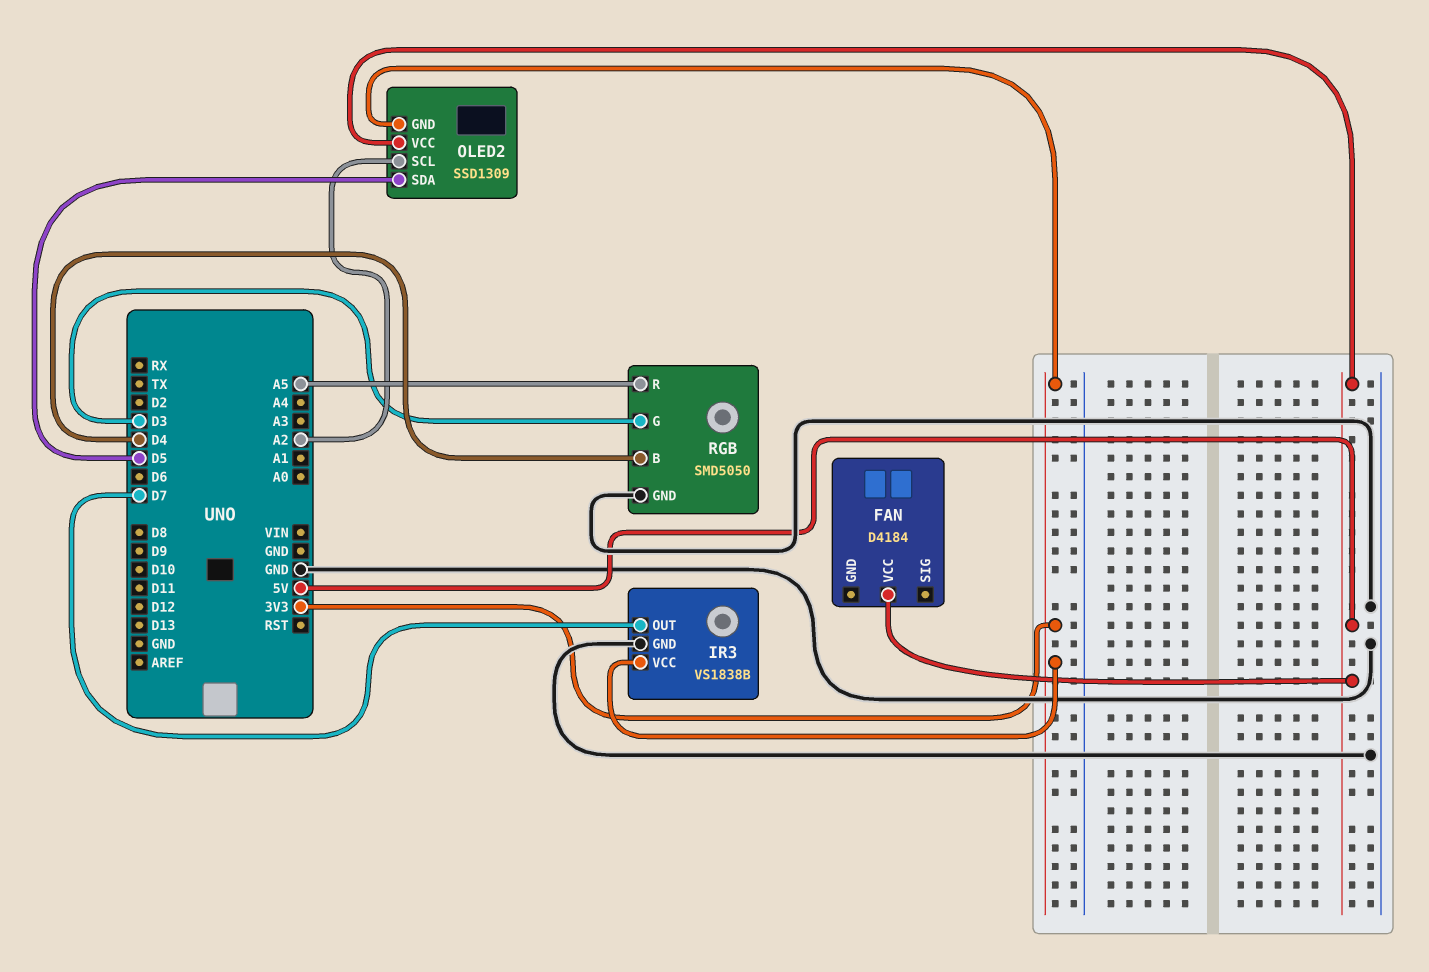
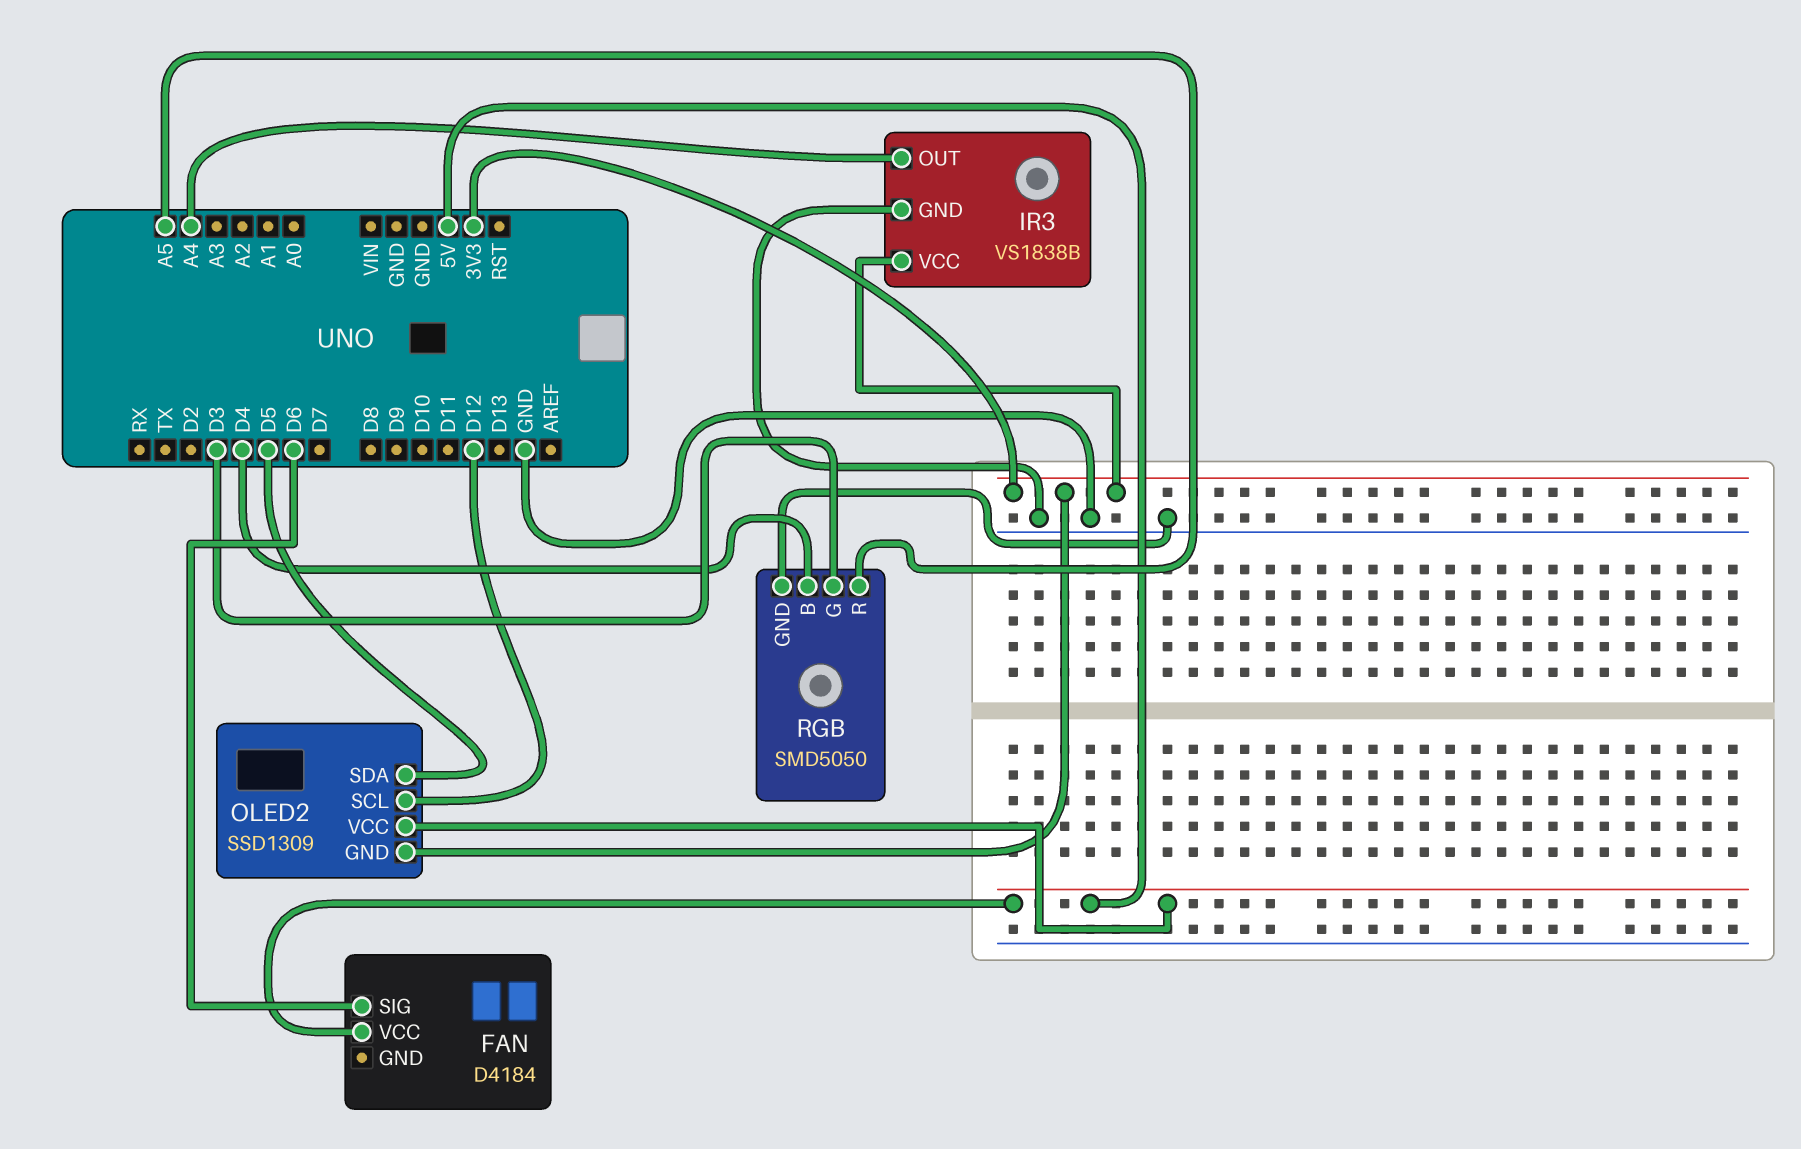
FAN pin SIG: none -> D6
IR3 pin OUT: D7 -> A4
OLED2 pin SCL: A2 -> D12

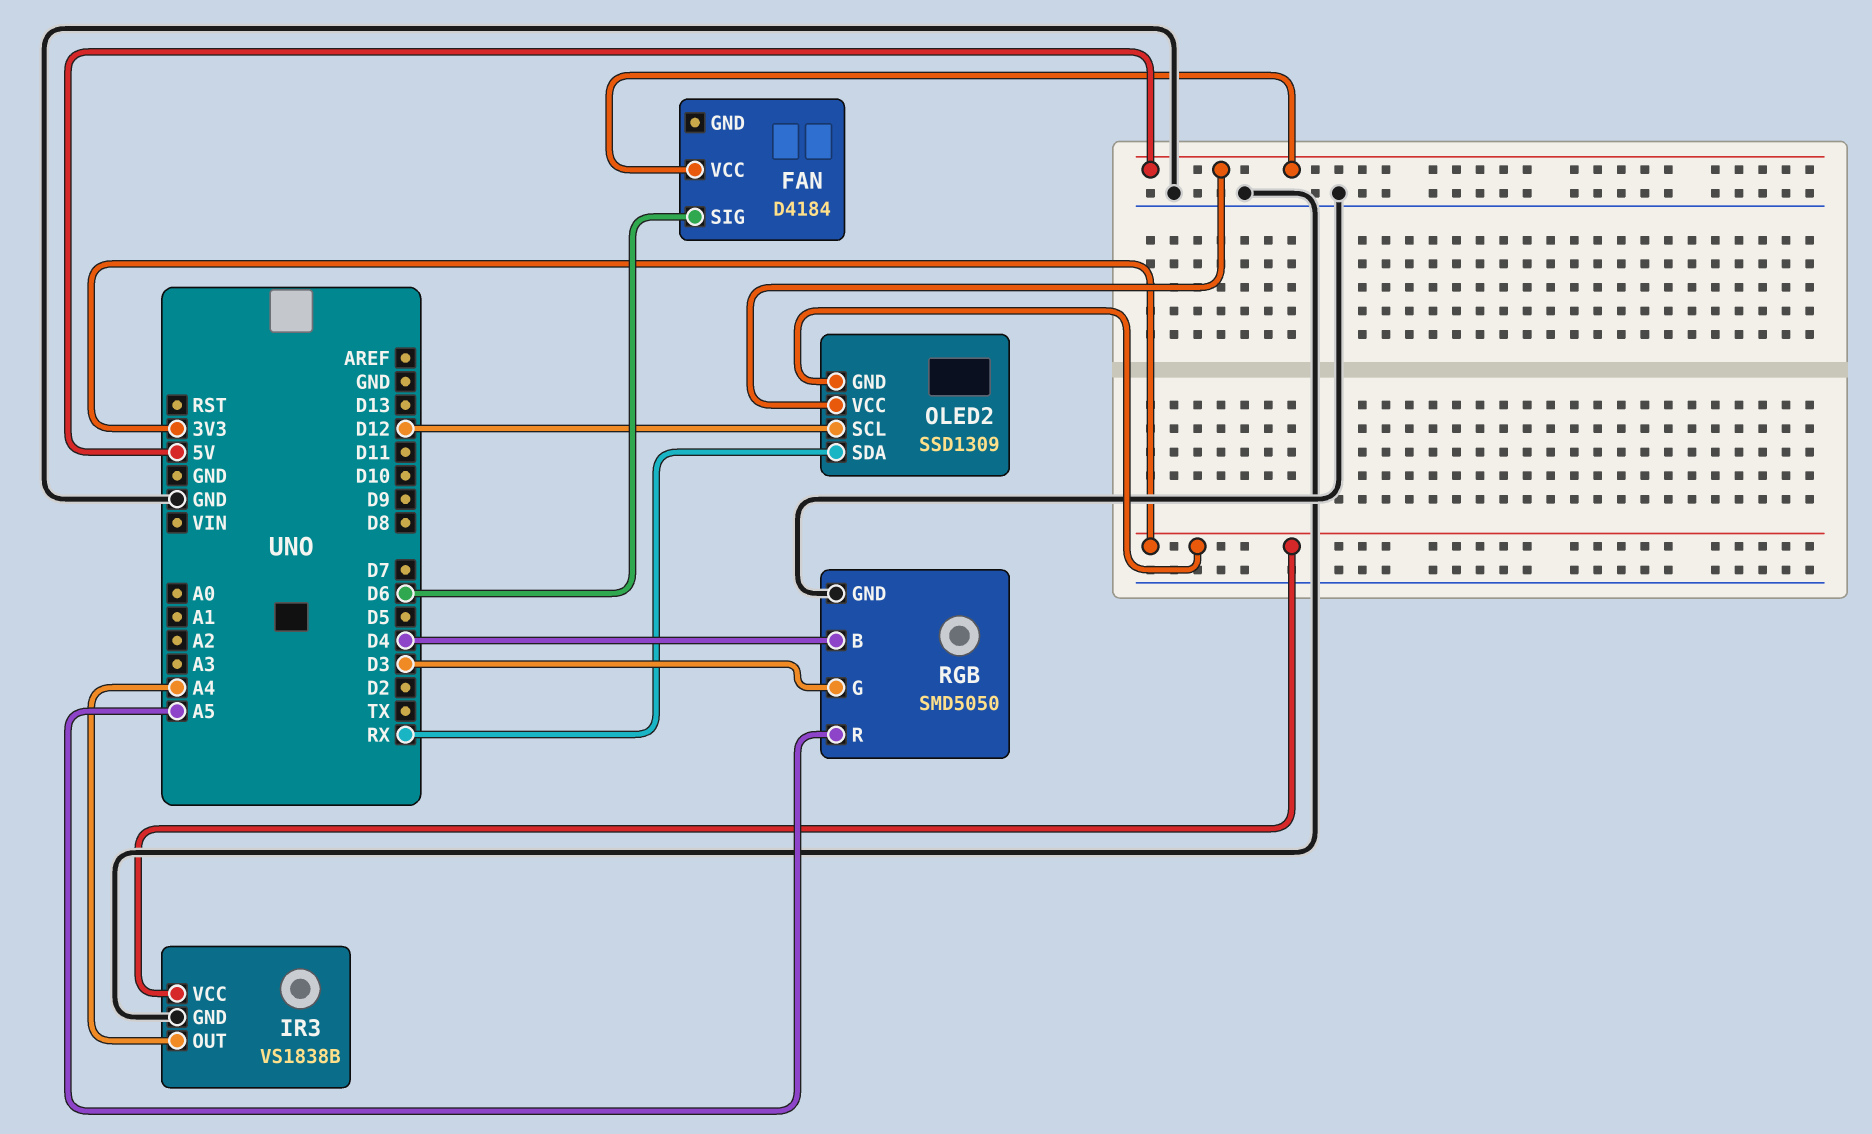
OLED2 pin SDA: D5 -> RX

